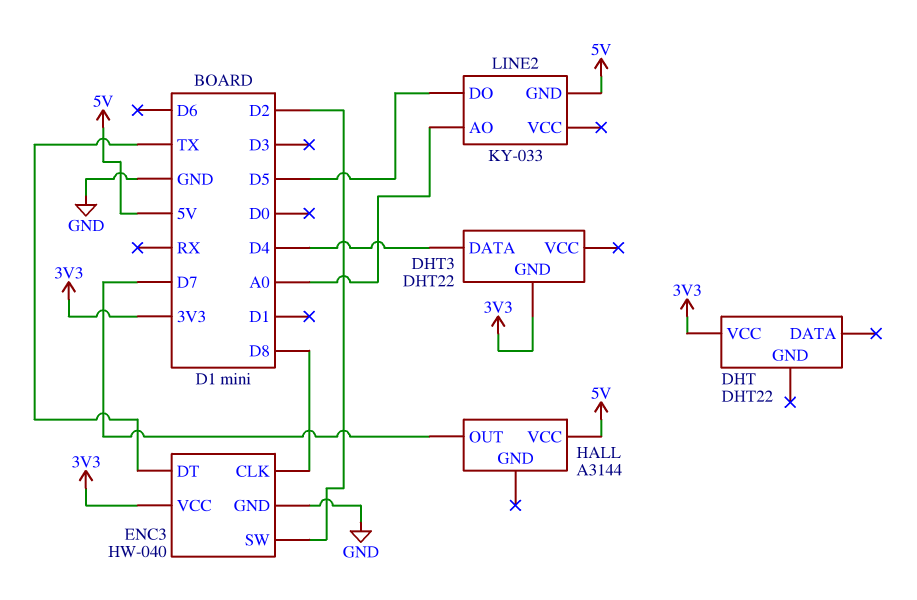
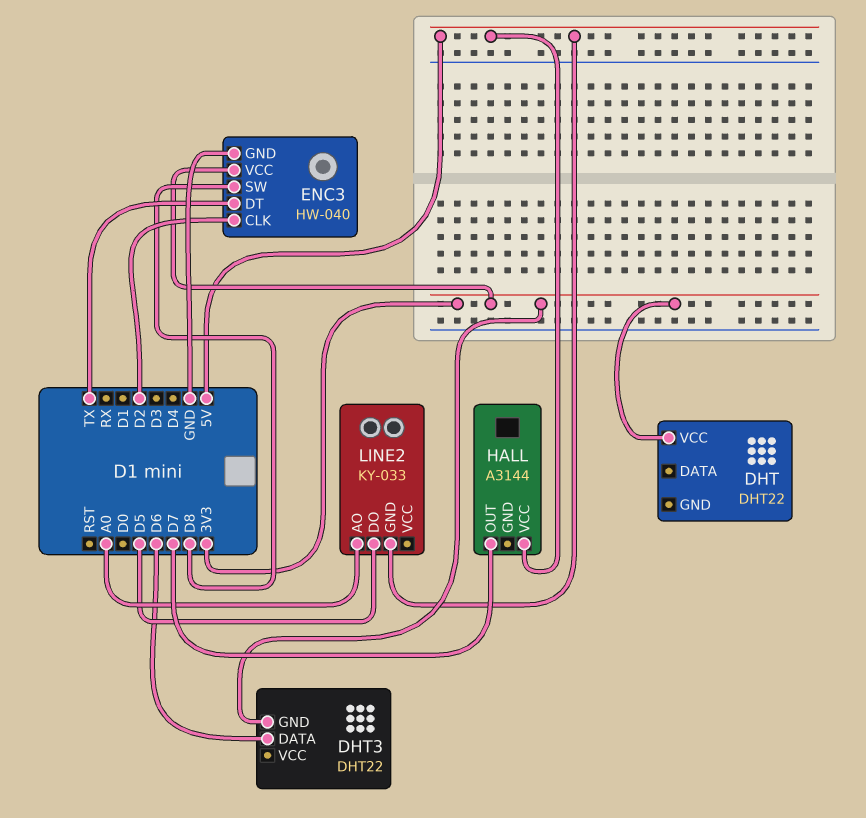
DHT3 pin DATA: D4 -> D6
ENC3 pin CLK: D8 -> D2
ENC3 pin SW: D2 -> D8

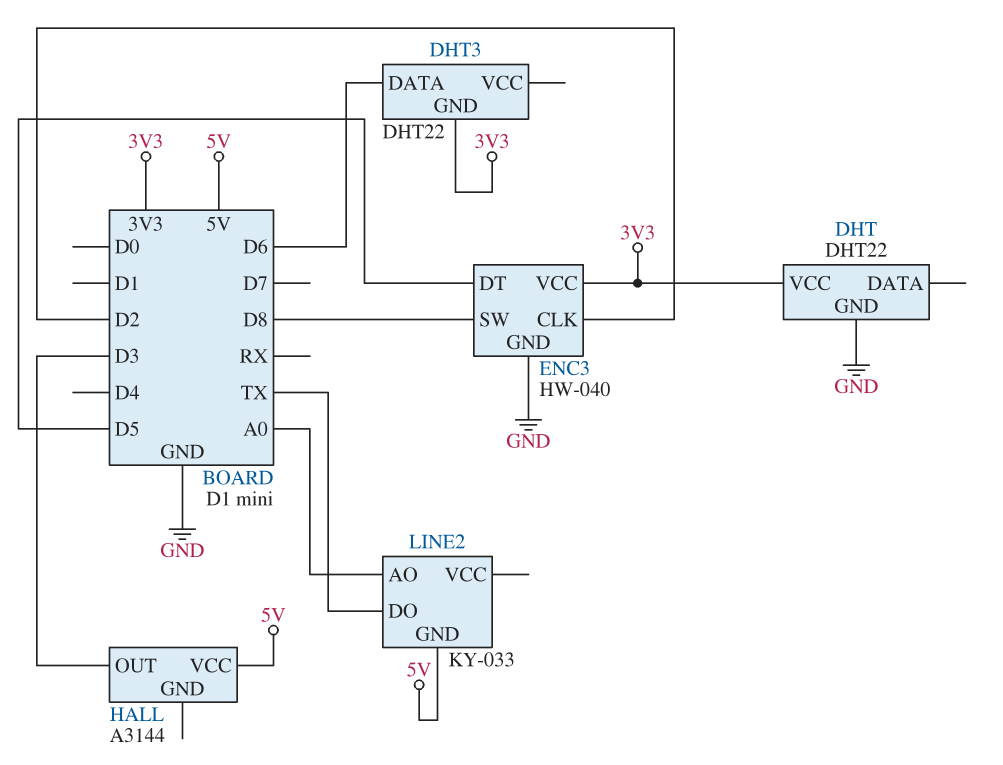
DHT pin GND: none -> GND
ENC3 pin DT: TX -> D5
HALL pin OUT: D7 -> D3
LINE2 pin DO: D5 -> TX

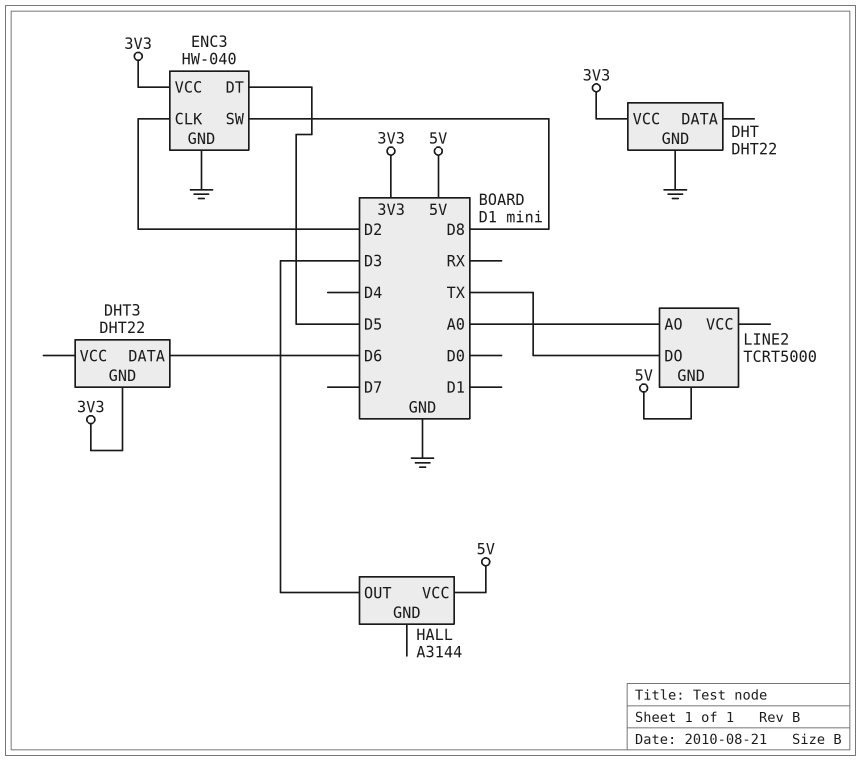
LINE2: KY-033 -> TCRT5000

